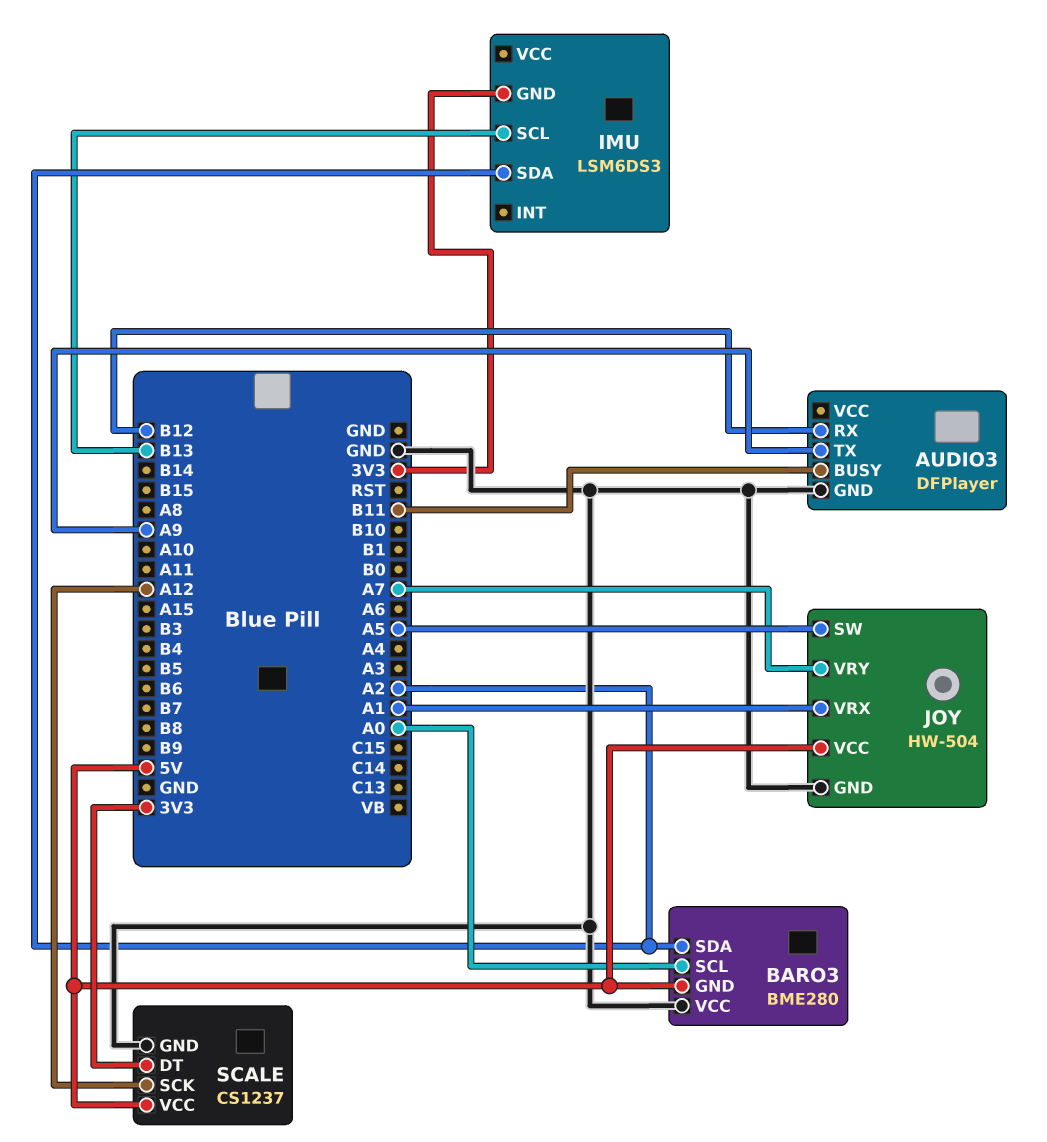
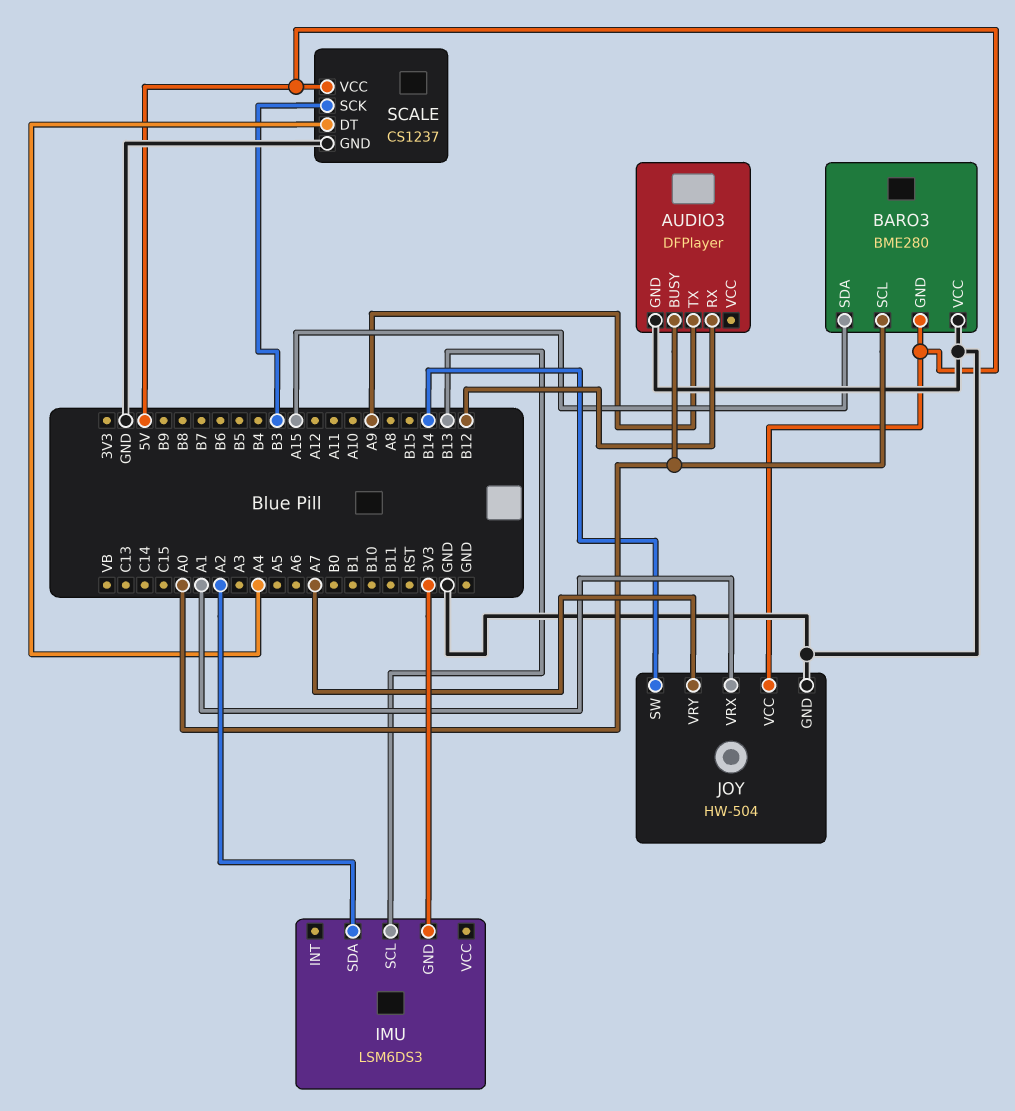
AUDIO3 pin BUSY: B11 -> A0
BARO3 pin SDA: A2 -> A15
JOY pin SW: A5 -> B14
SCALE pin DT: 3V3 -> A4
SCALE pin SCK: A12 -> B3

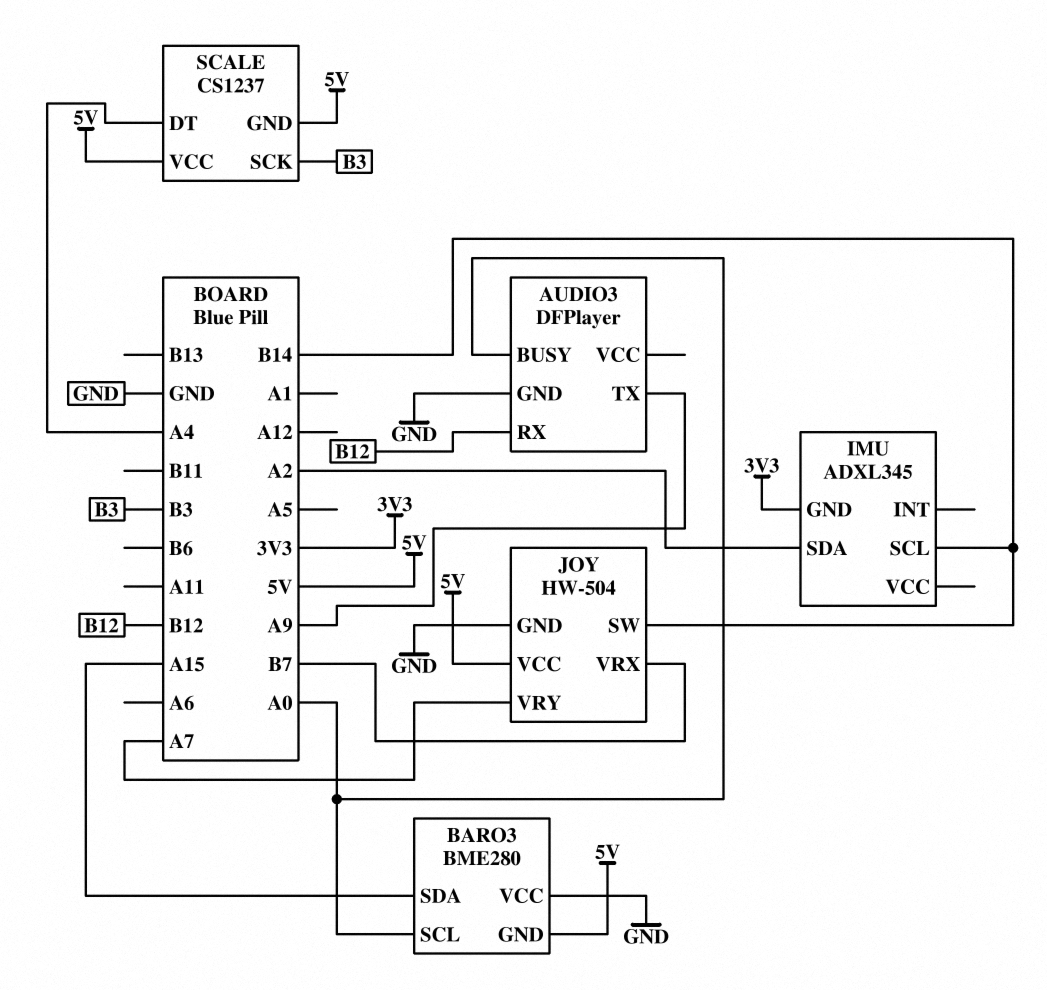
IMU: LSM6DS3 -> ADXL345
IMU pin SCL: B13 -> B14
JOY pin VRX: A1 -> B7
SCALE pin GND: GND -> 5V

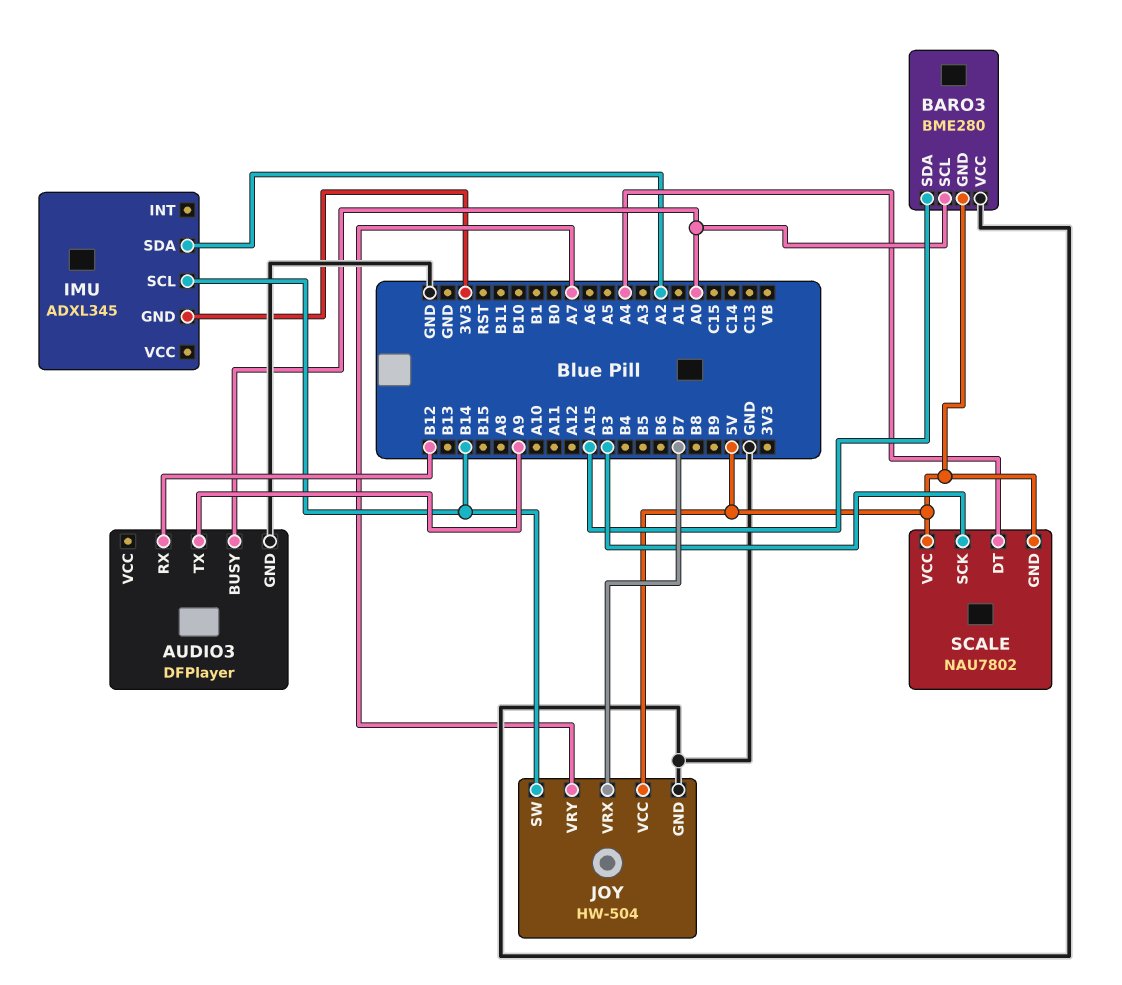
SCALE: CS1237 -> NAU7802

